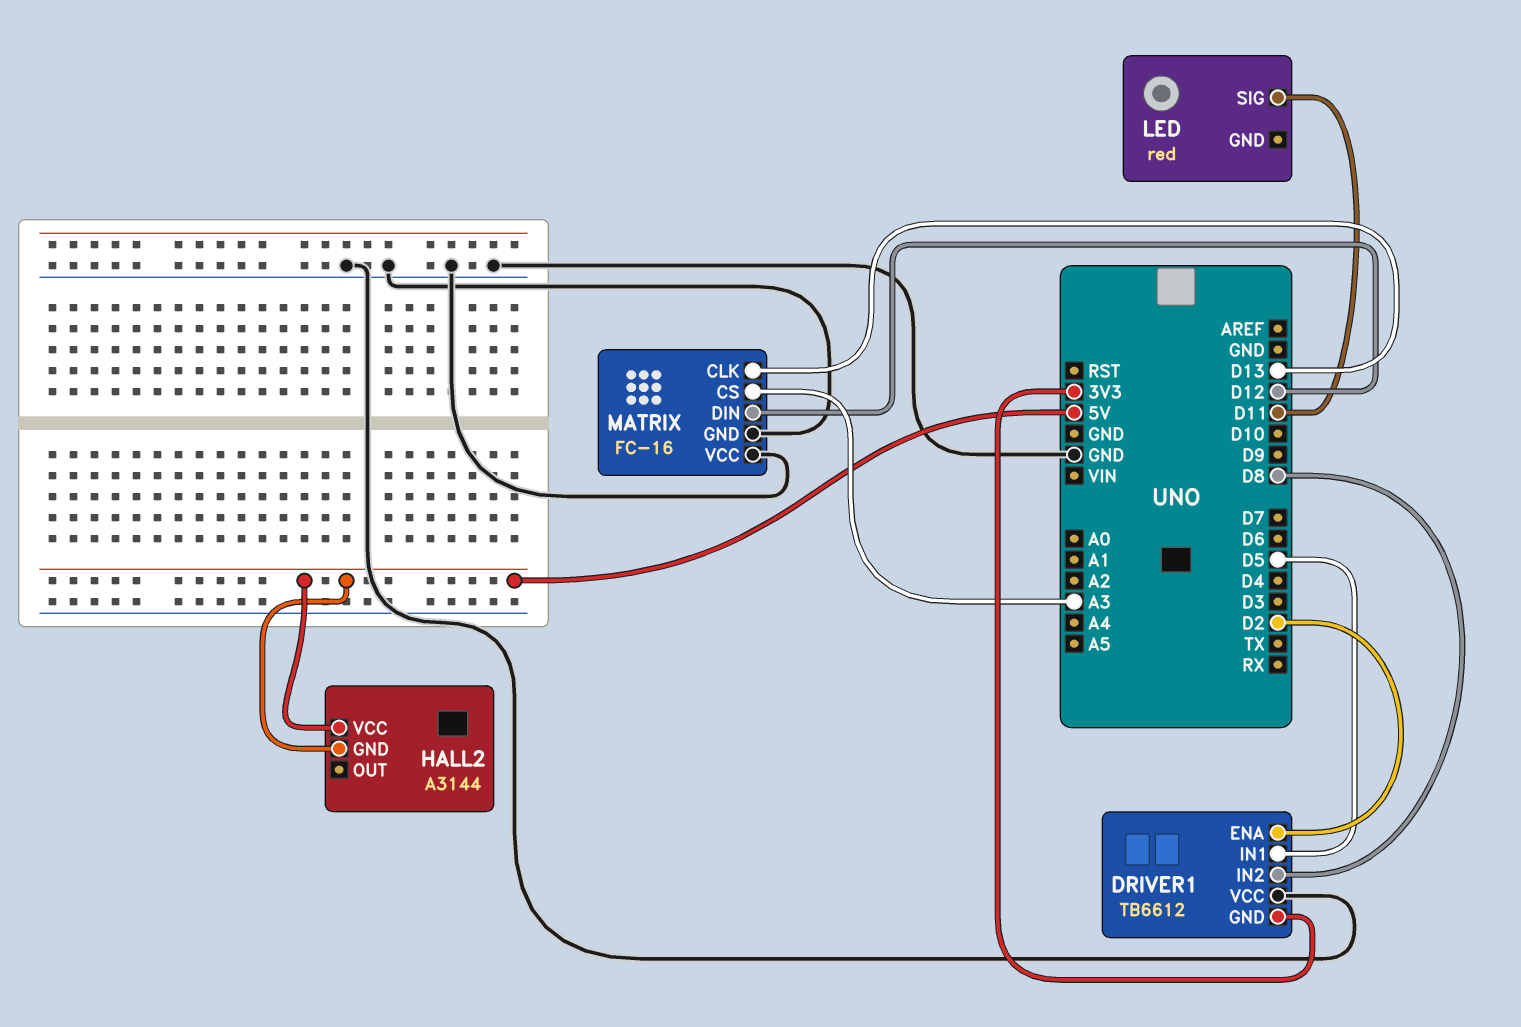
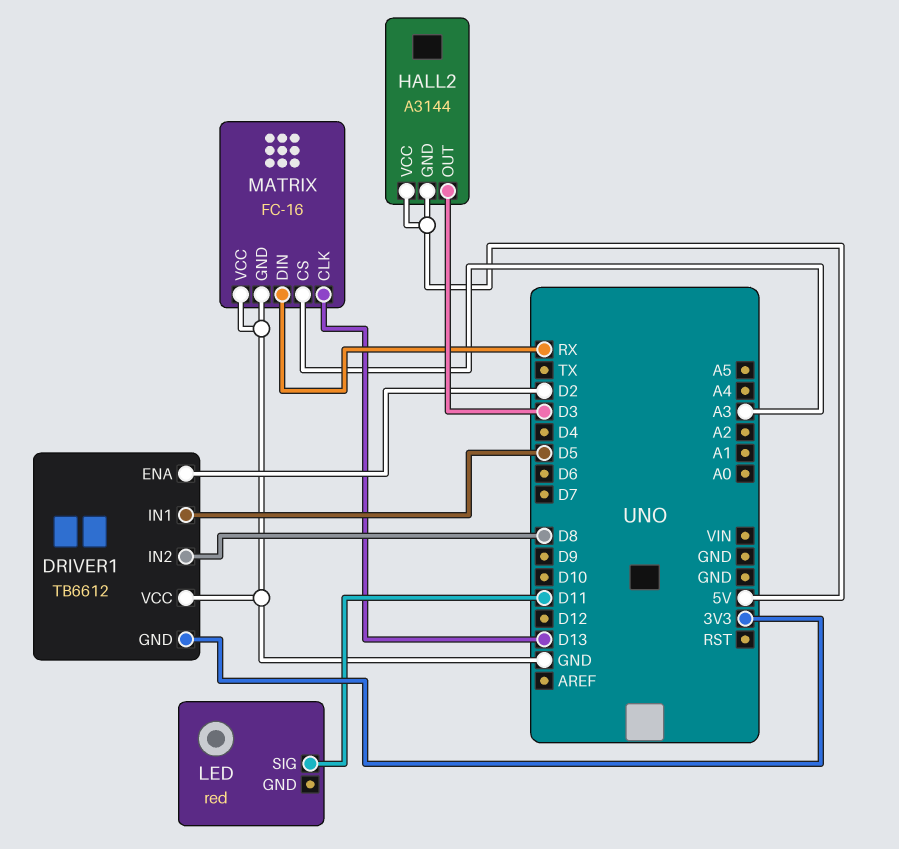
HALL2 pin OUT: none -> D3
MATRIX pin DIN: D12 -> RX

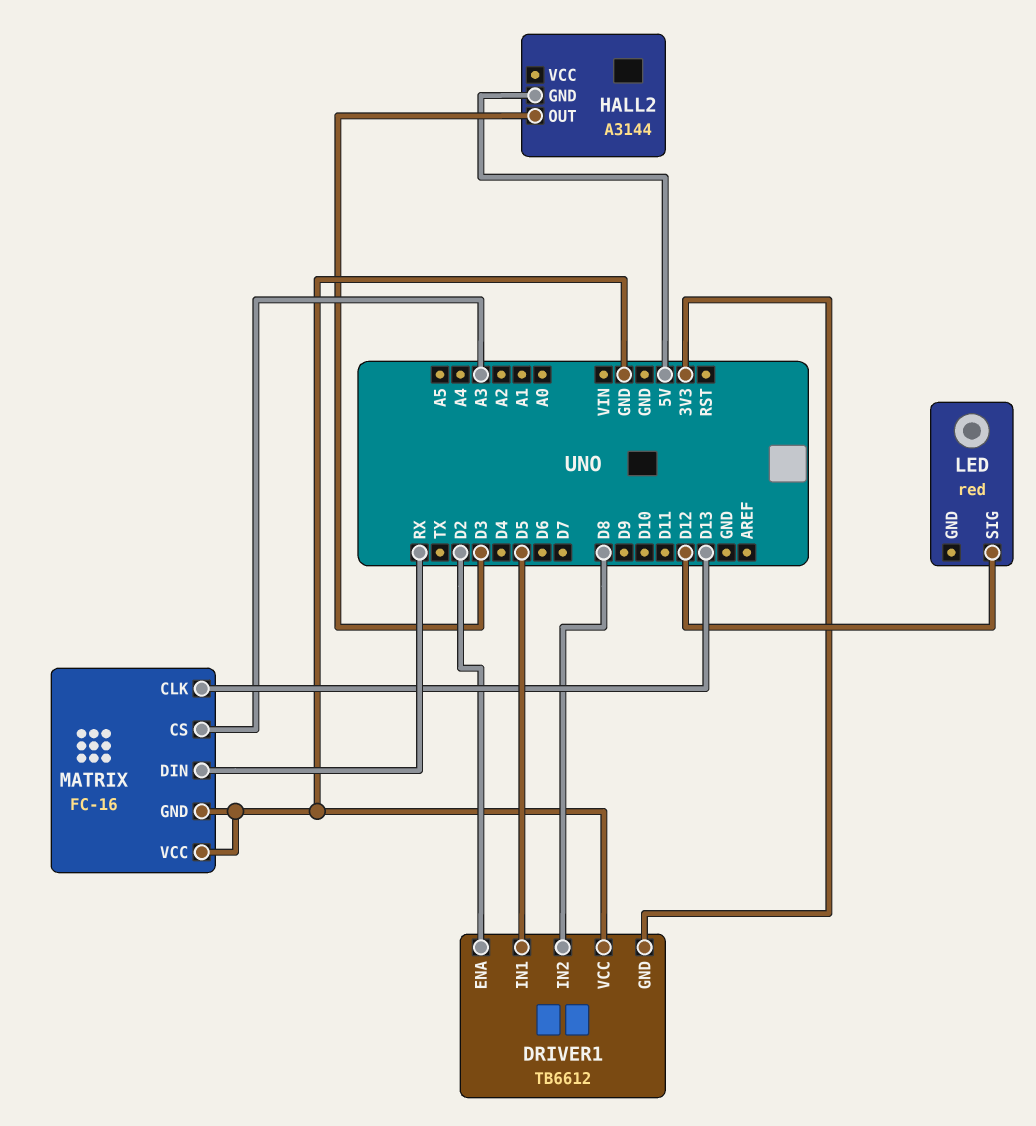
HALL2 pin VCC: 5V -> none
LED pin SIG: D11 -> D12

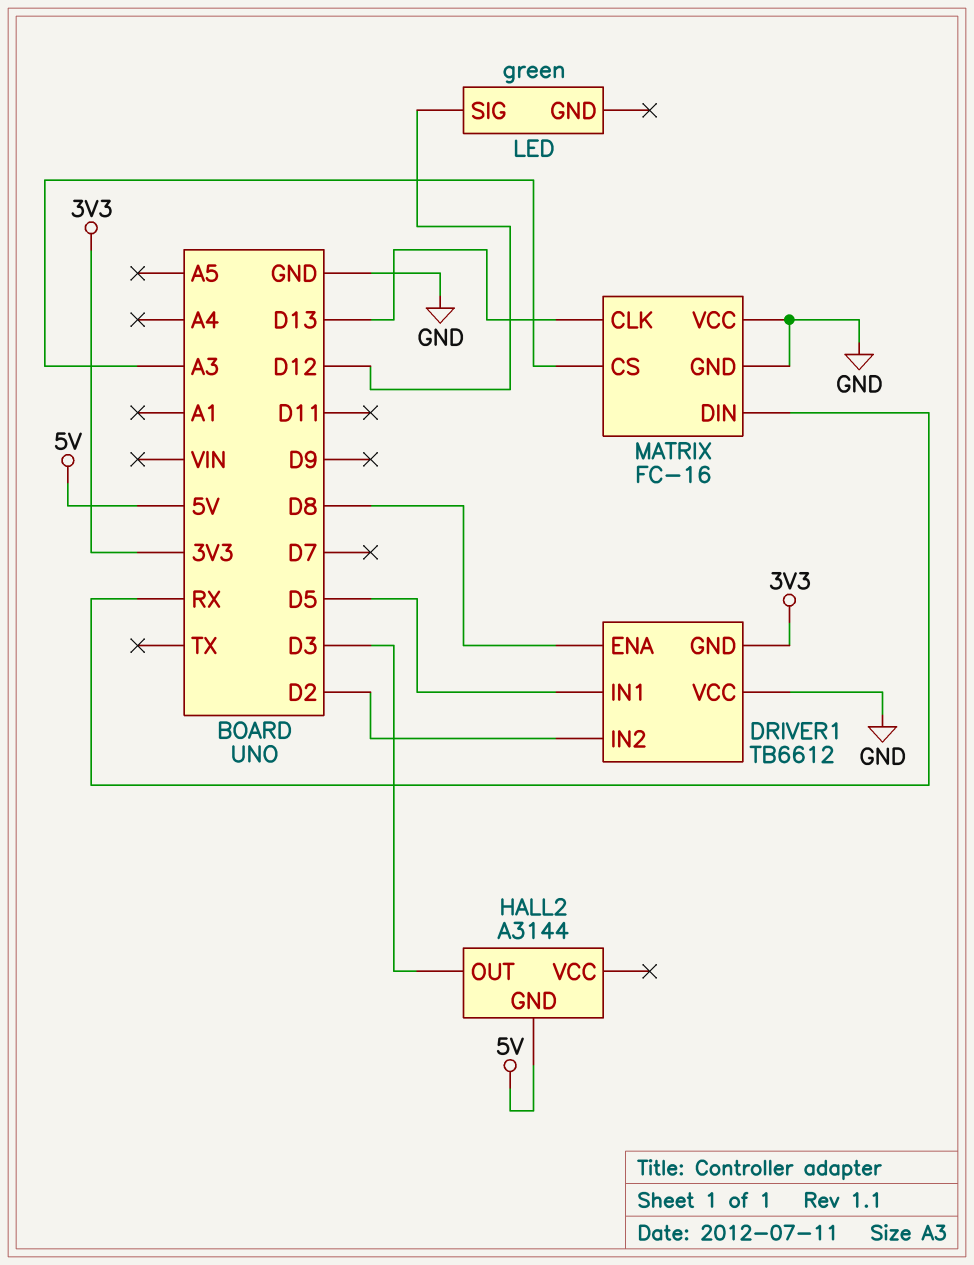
DRIVER1 pin ENA: D2 -> D8
DRIVER1 pin IN2: D8 -> D2
LED: red -> green

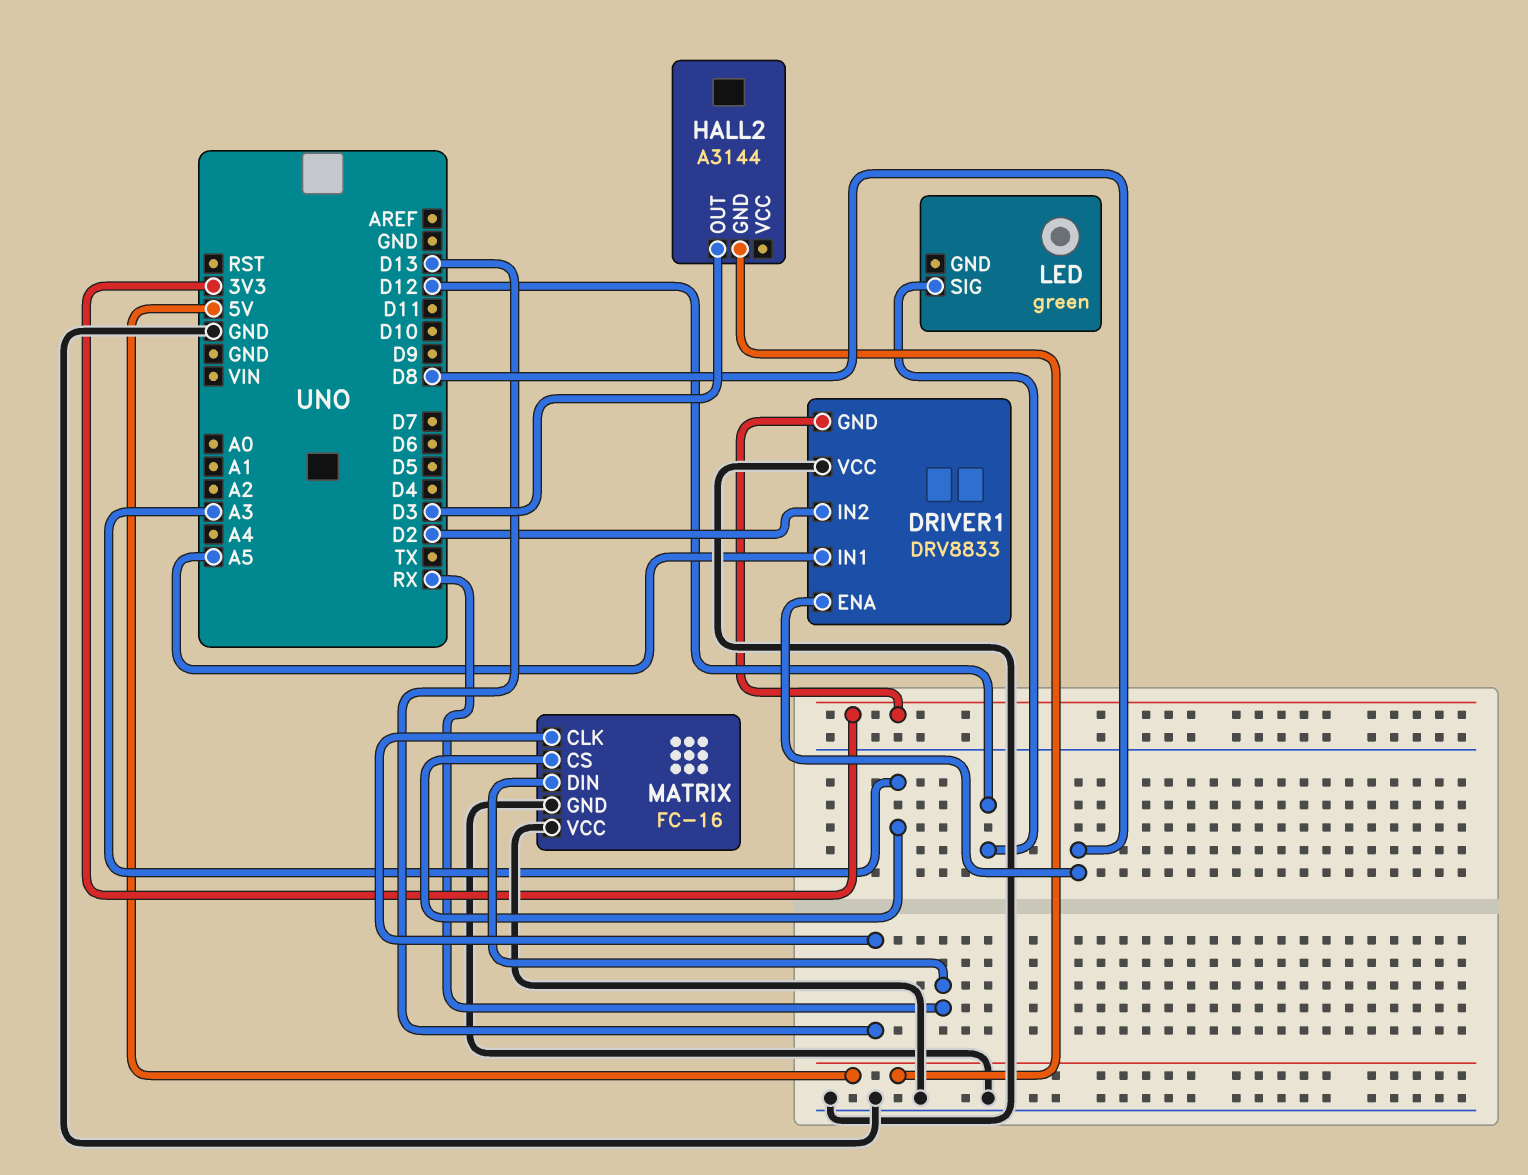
DRIVER1: TB6612 -> DRV8833
DRIVER1 pin IN1: D5 -> A5

